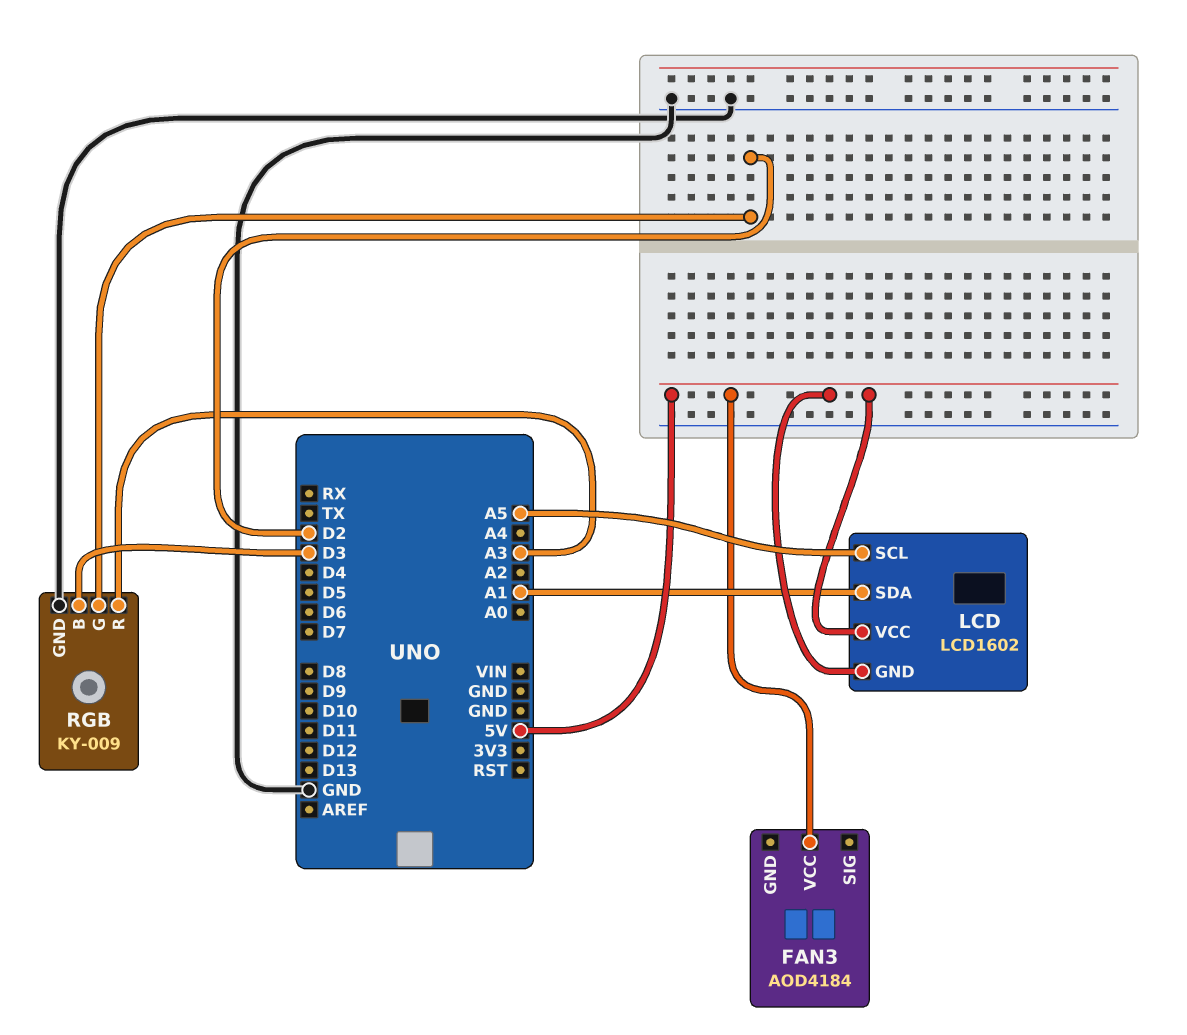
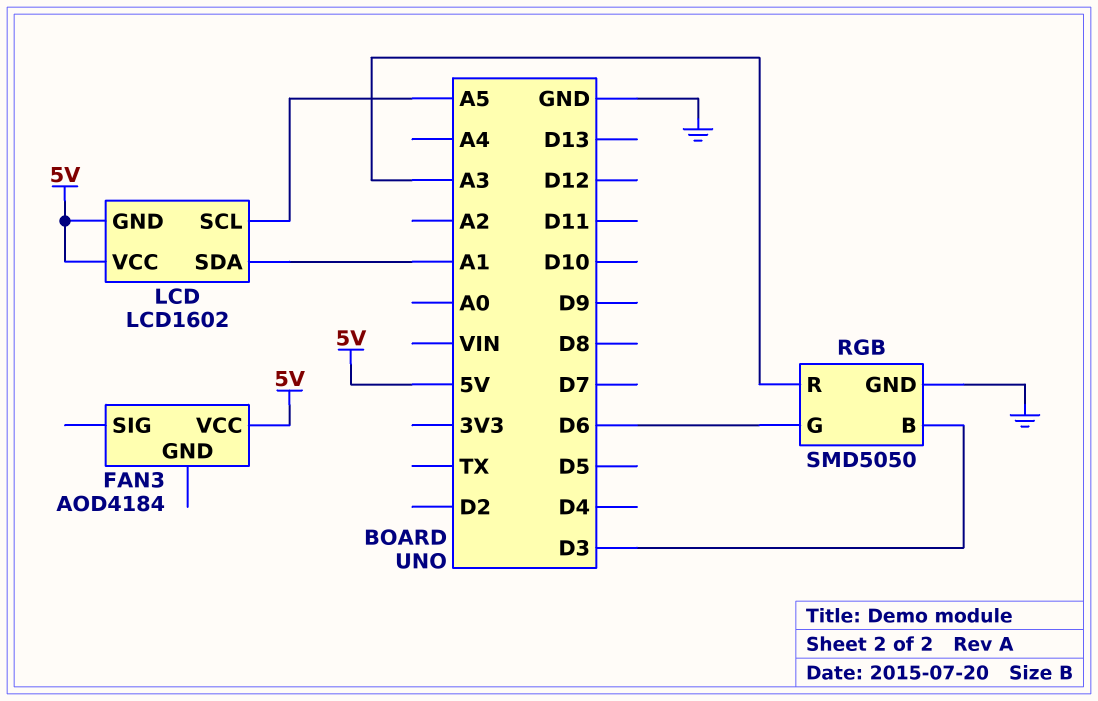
RGB: KY-009 -> SMD5050
RGB pin G: D2 -> D6

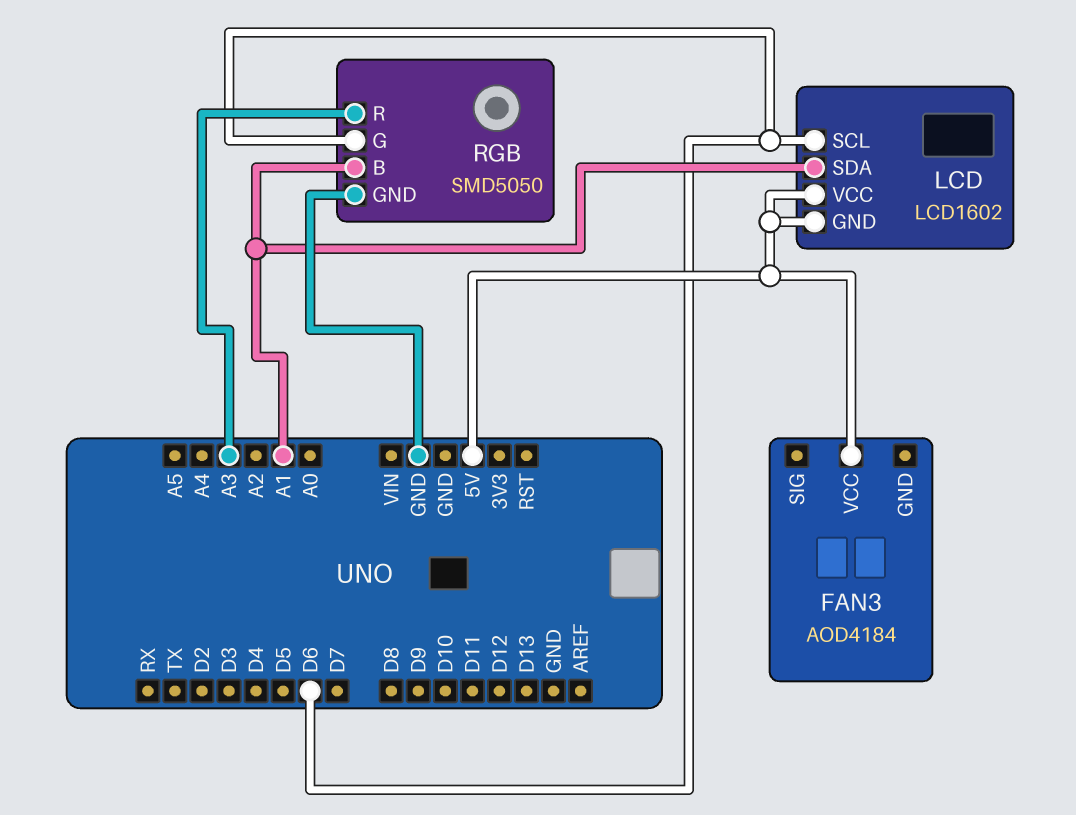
LCD pin SCL: A5 -> D6
RGB pin B: D3 -> A1

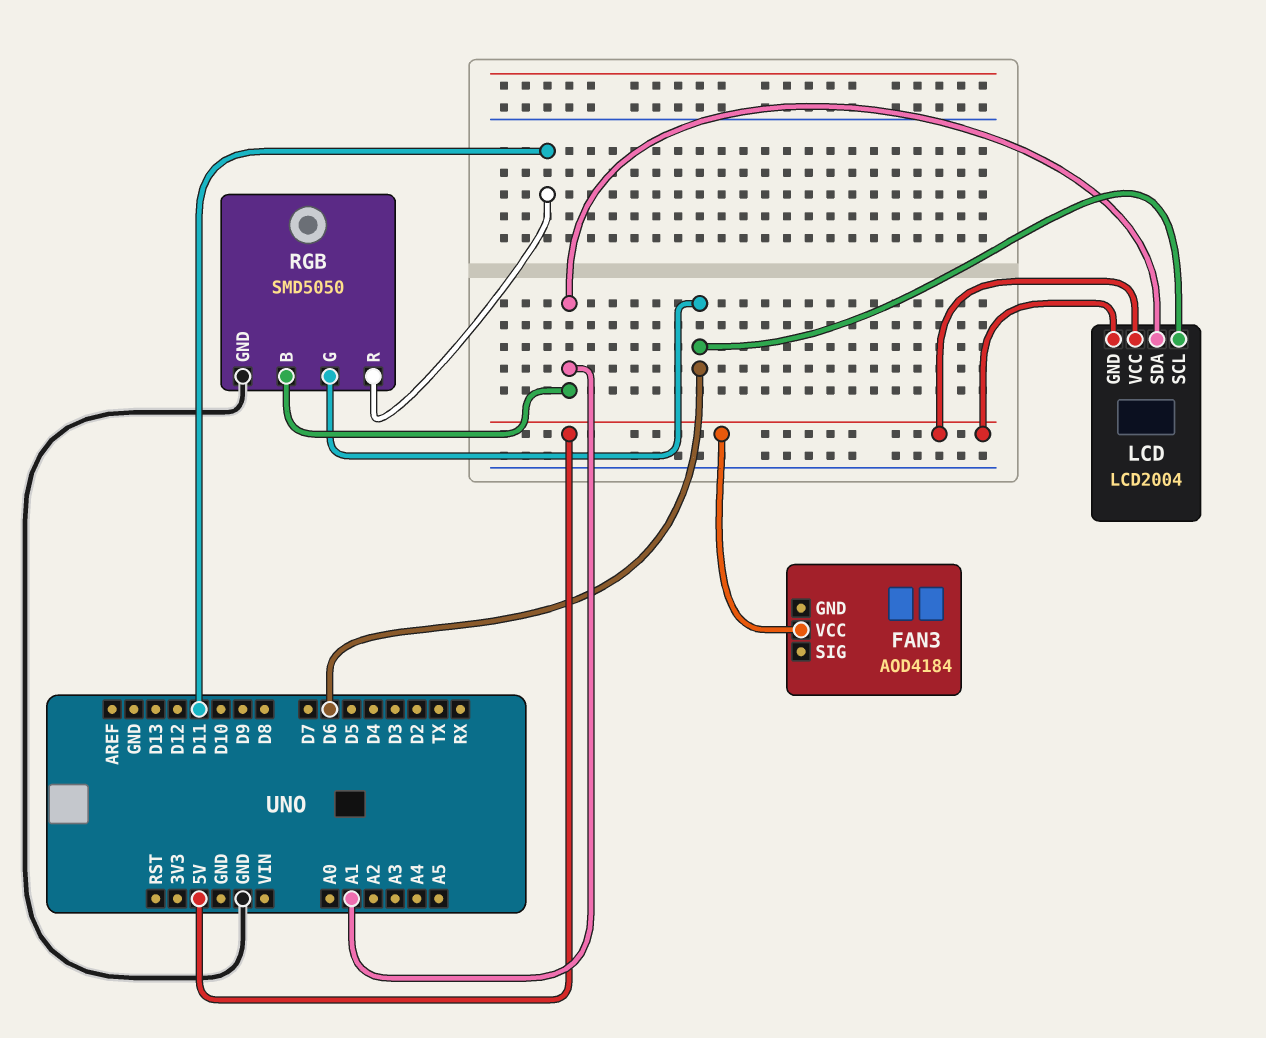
LCD: LCD1602 -> LCD2004
RGB pin R: A3 -> D11

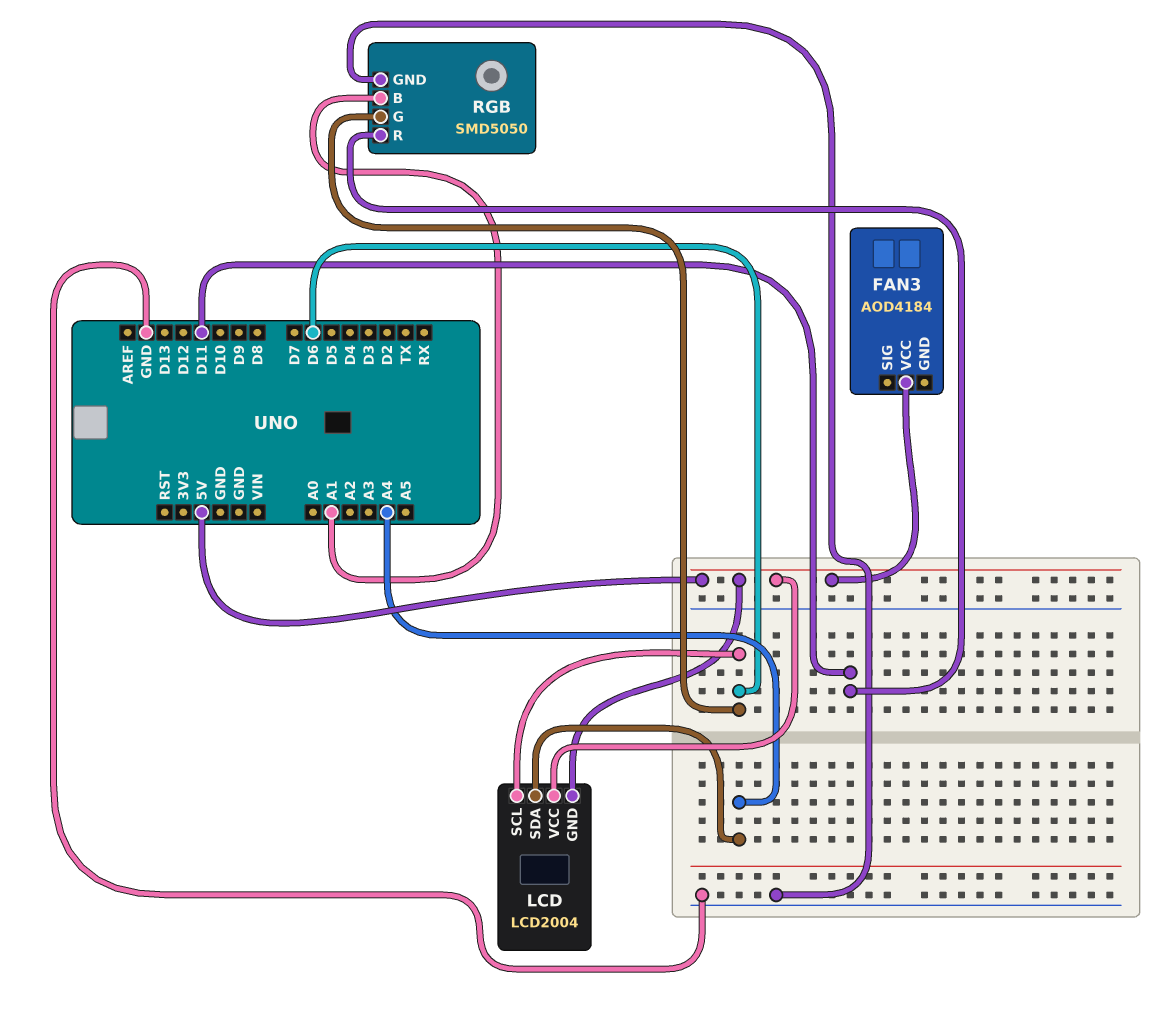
LCD pin SDA: A1 -> A4

